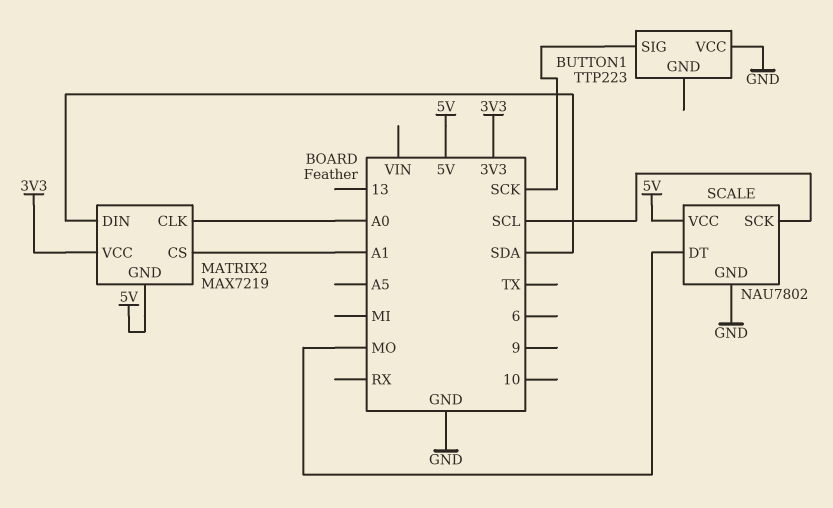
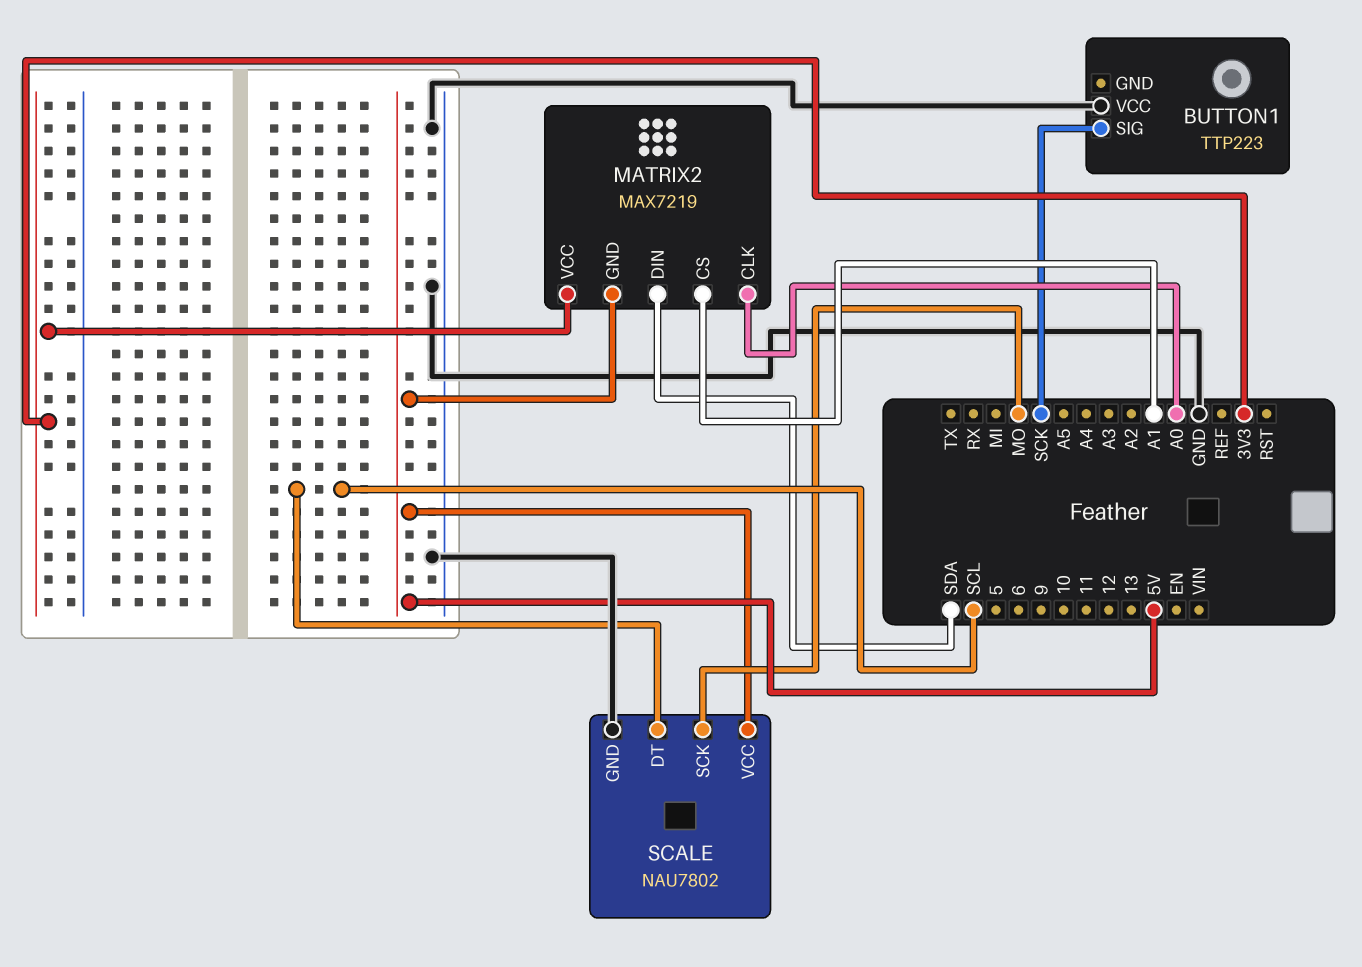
SCALE pin DT: MO -> SCL
SCALE pin SCK: SCL -> MO

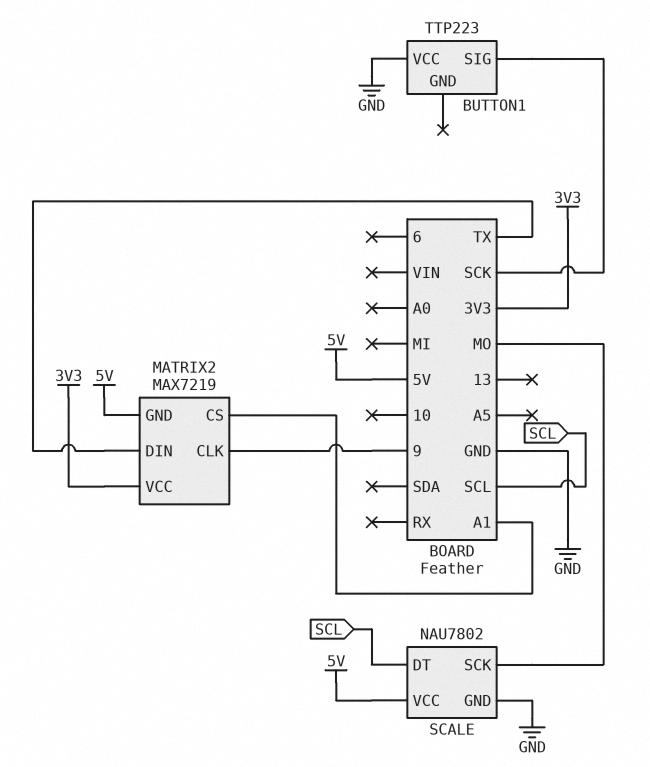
MATRIX2 pin CLK: A0 -> 9
MATRIX2 pin DIN: SDA -> TX

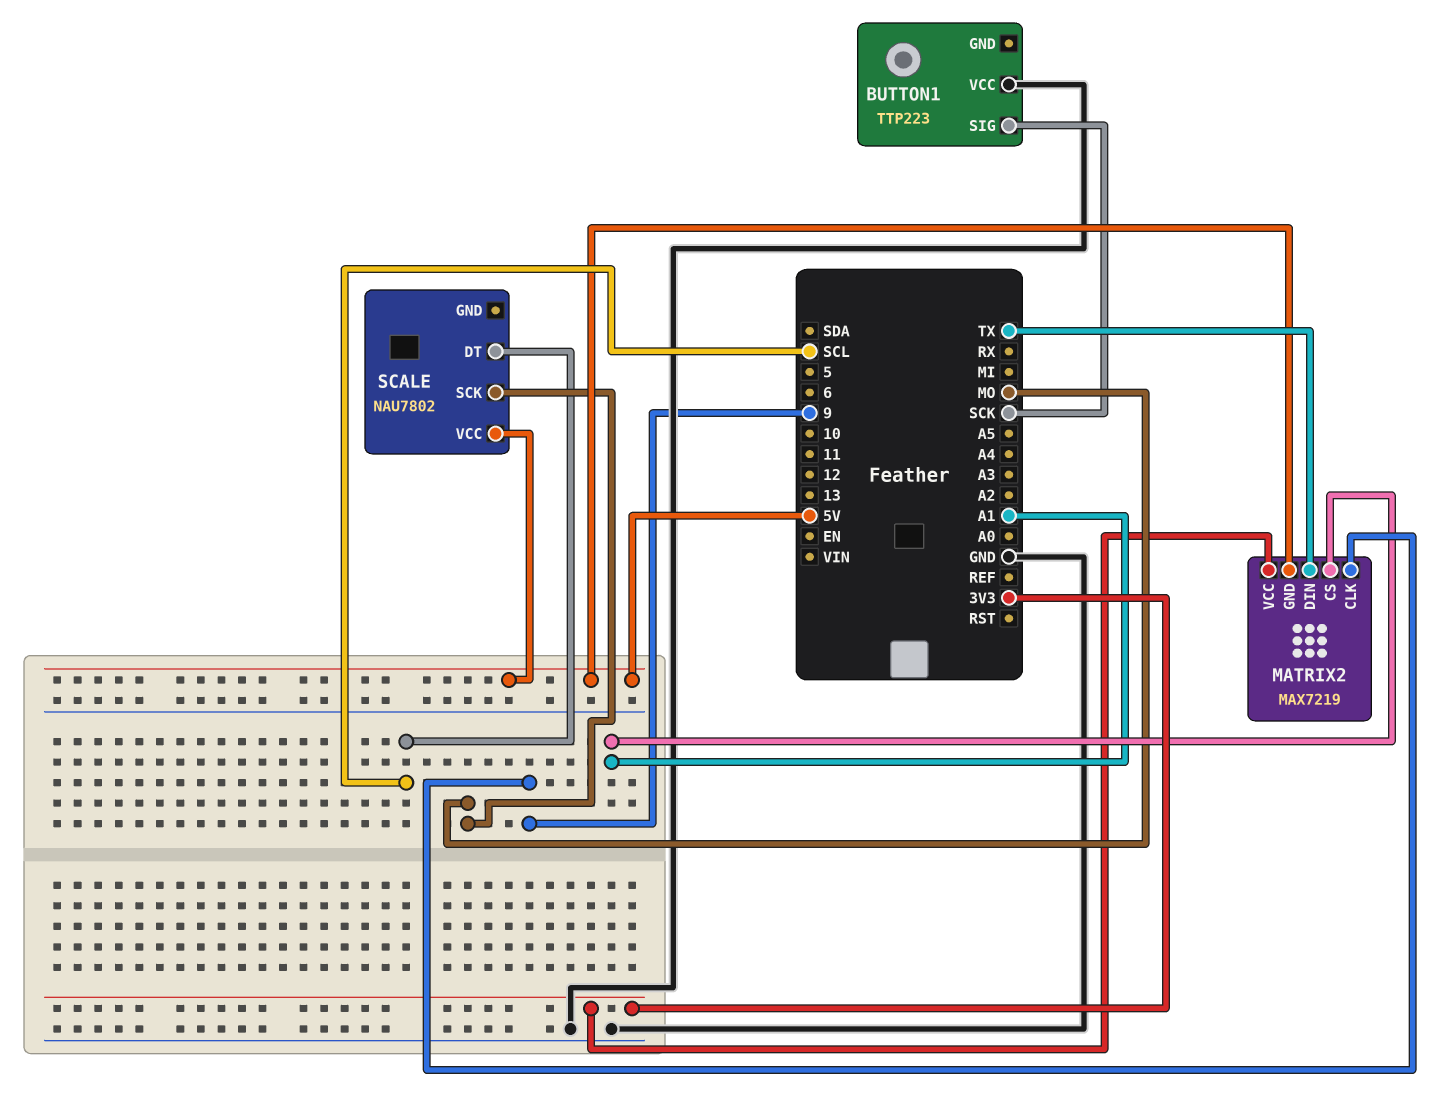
SCALE pin GND: GND -> none

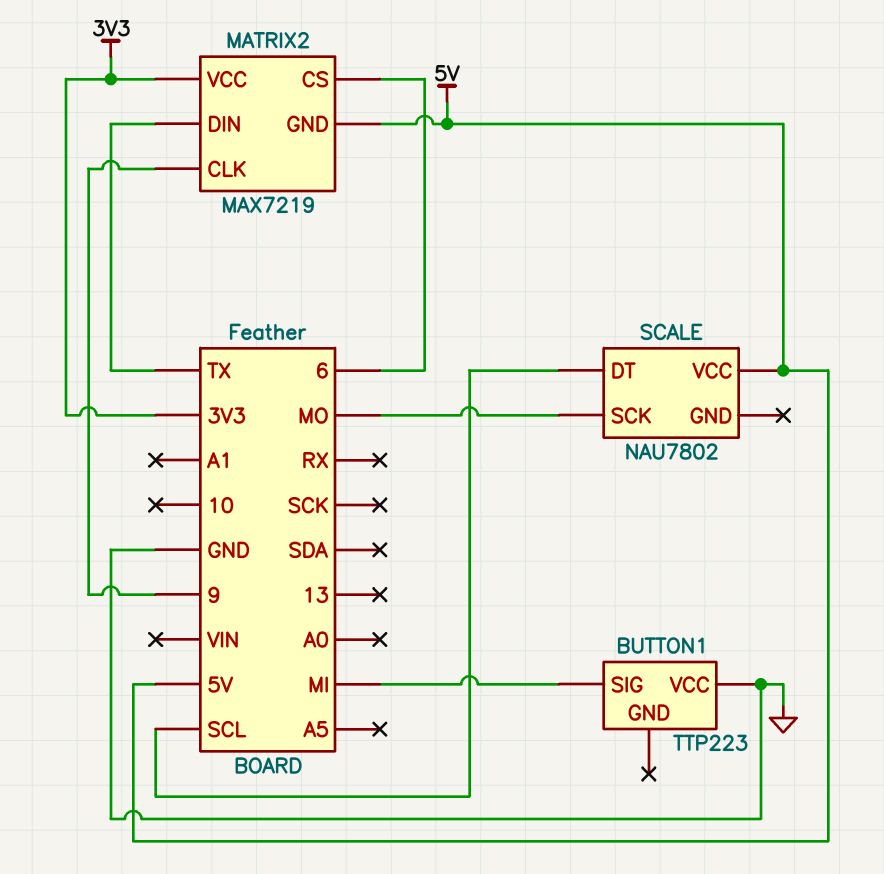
BUTTON1 pin SIG: SCK -> MI
MATRIX2 pin CS: A1 -> 6

